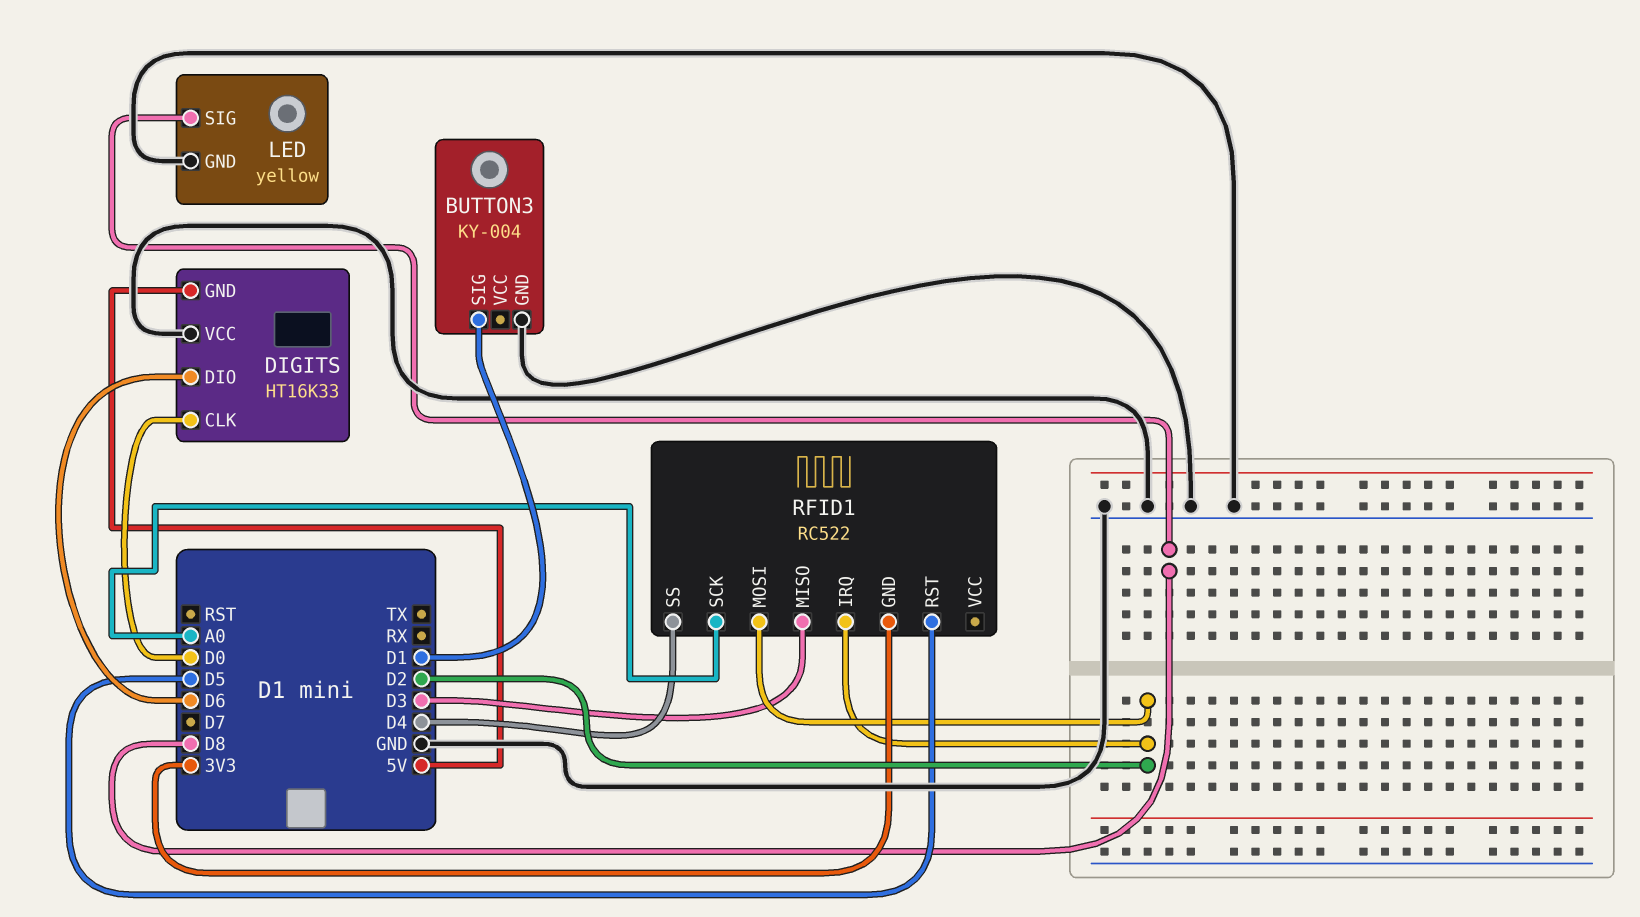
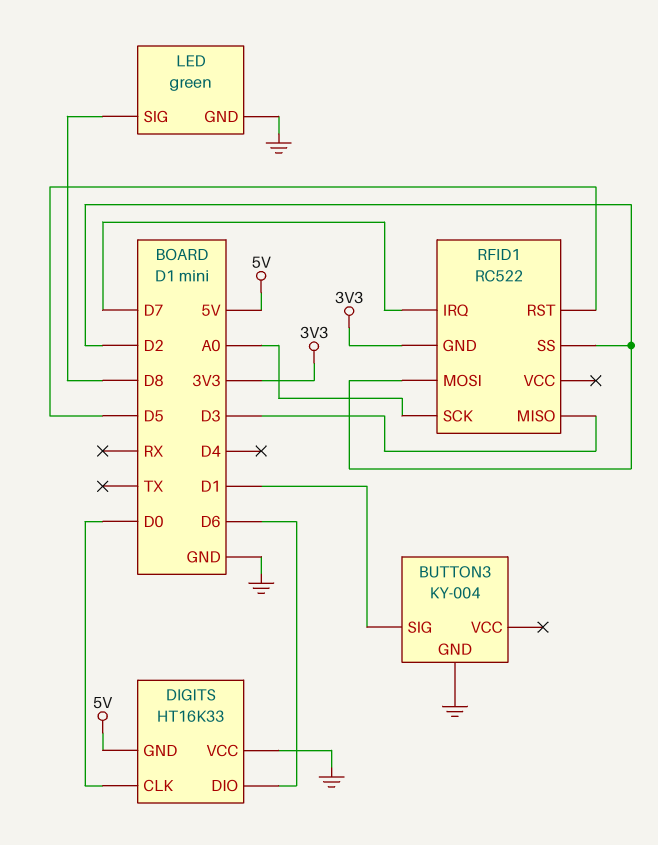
LED: yellow -> green
RFID1 pin IRQ: D2 -> D7
RFID1 pin SS: D4 -> D2

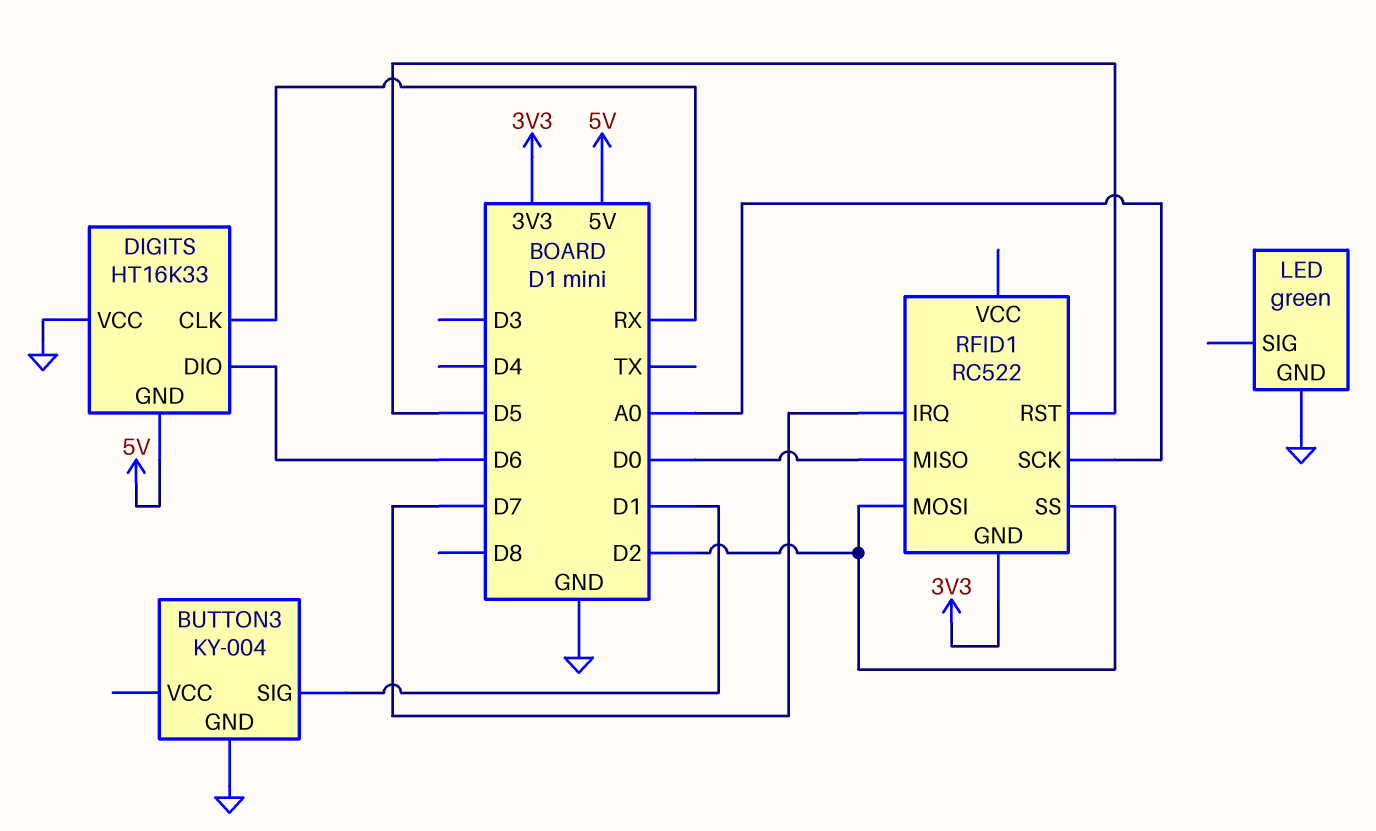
DIGITS pin CLK: D0 -> RX
LED pin SIG: D8 -> none
RFID1 pin MISO: D3 -> D0

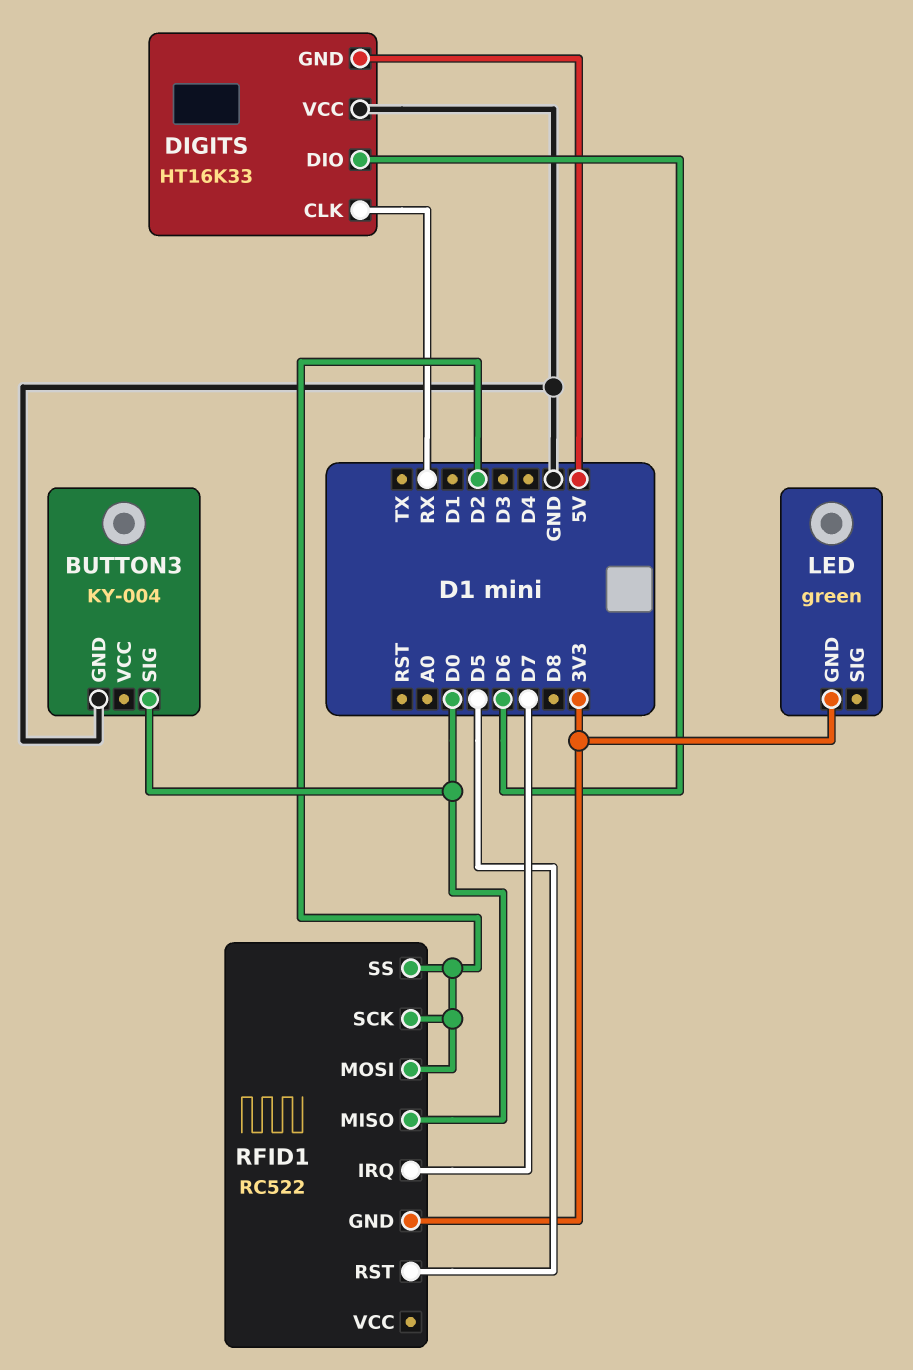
BUTTON3 pin SIG: D1 -> D0
LED pin GND: GND -> 3V3
RFID1 pin SCK: A0 -> D2

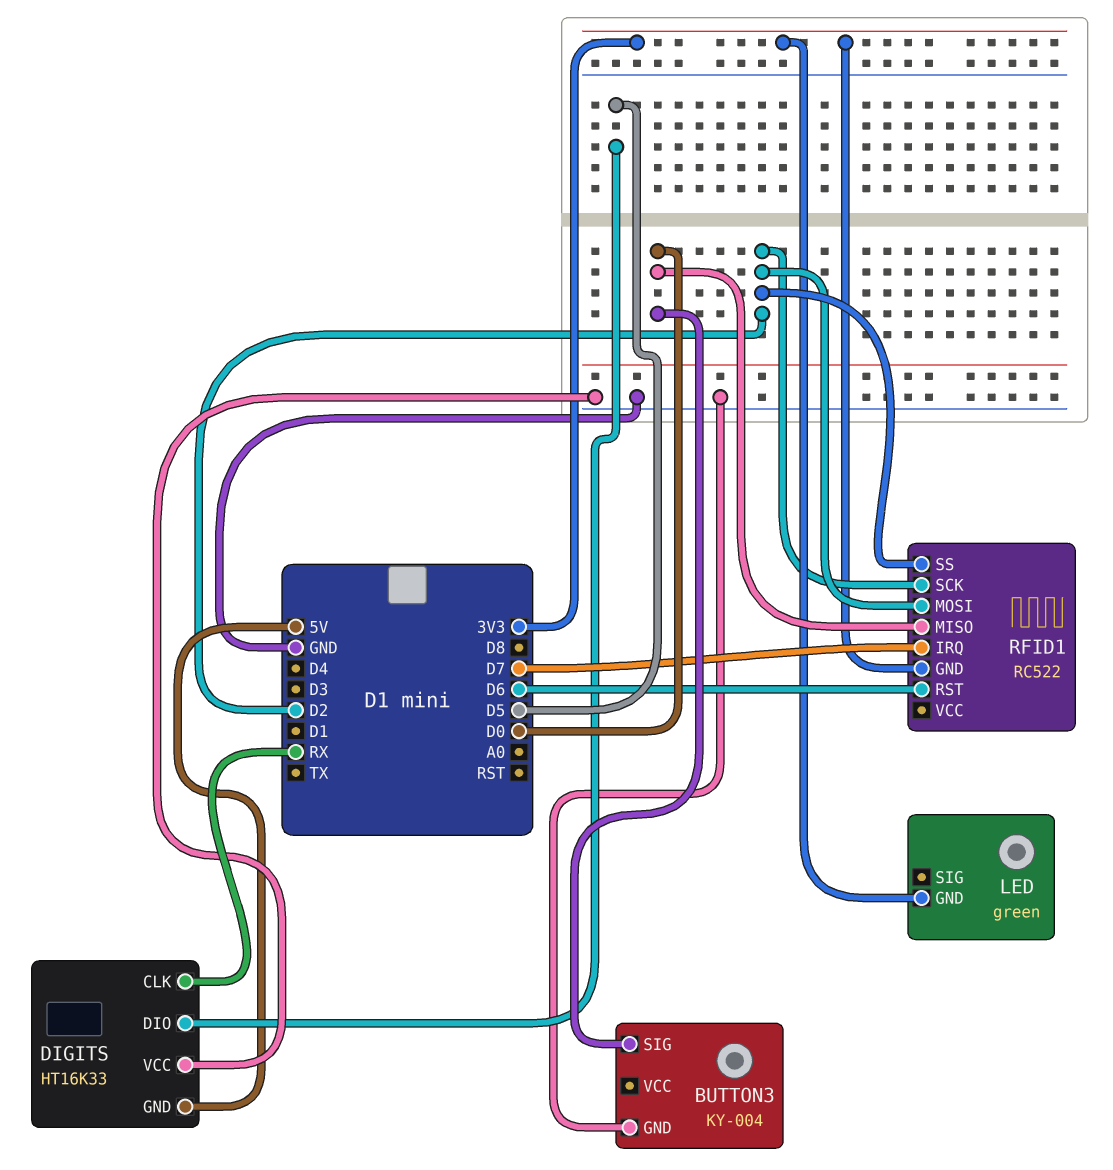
DIGITS pin DIO: D6 -> D5
RFID1 pin RST: D5 -> D6

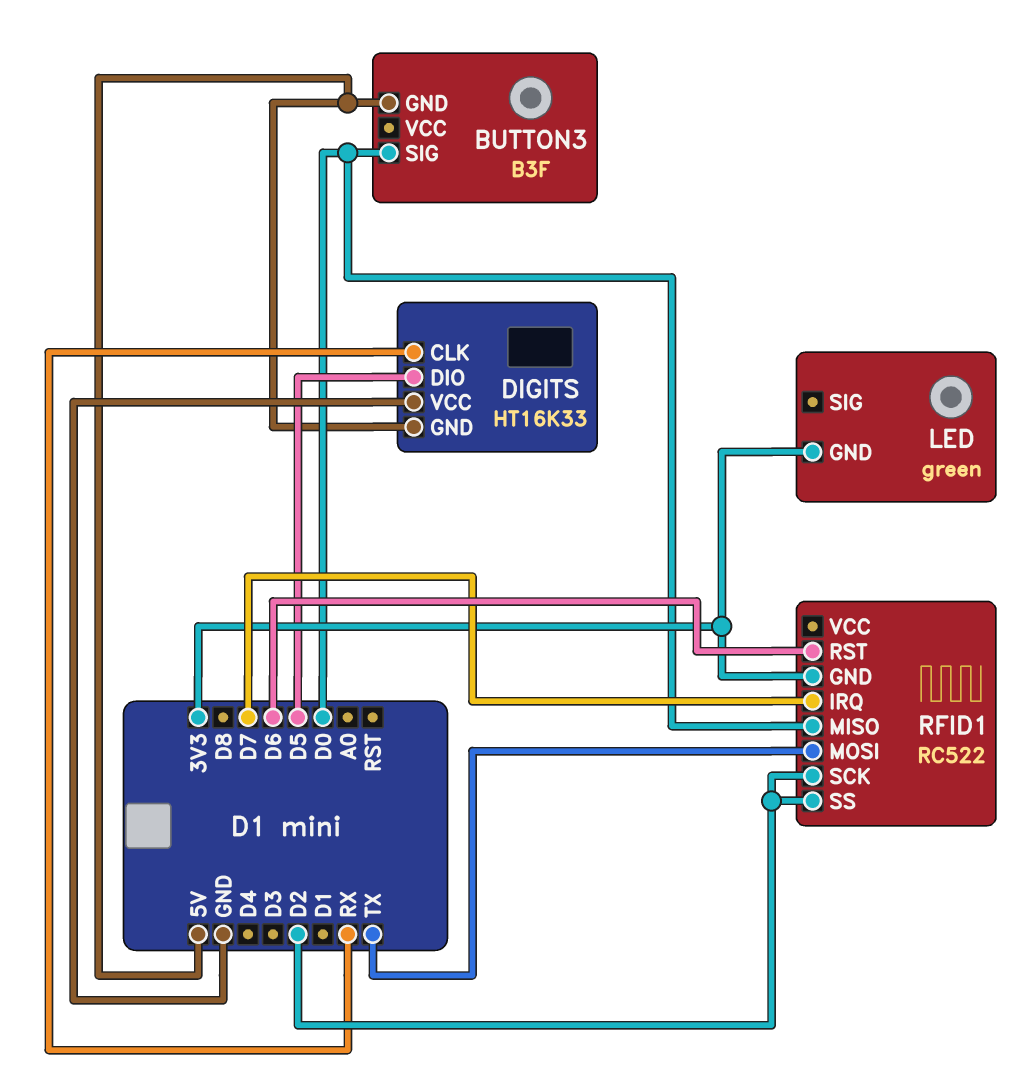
BUTTON3: KY-004 -> B3F
BUTTON3 pin GND: GND -> 5V
RFID1 pin MOSI: D2 -> TX

